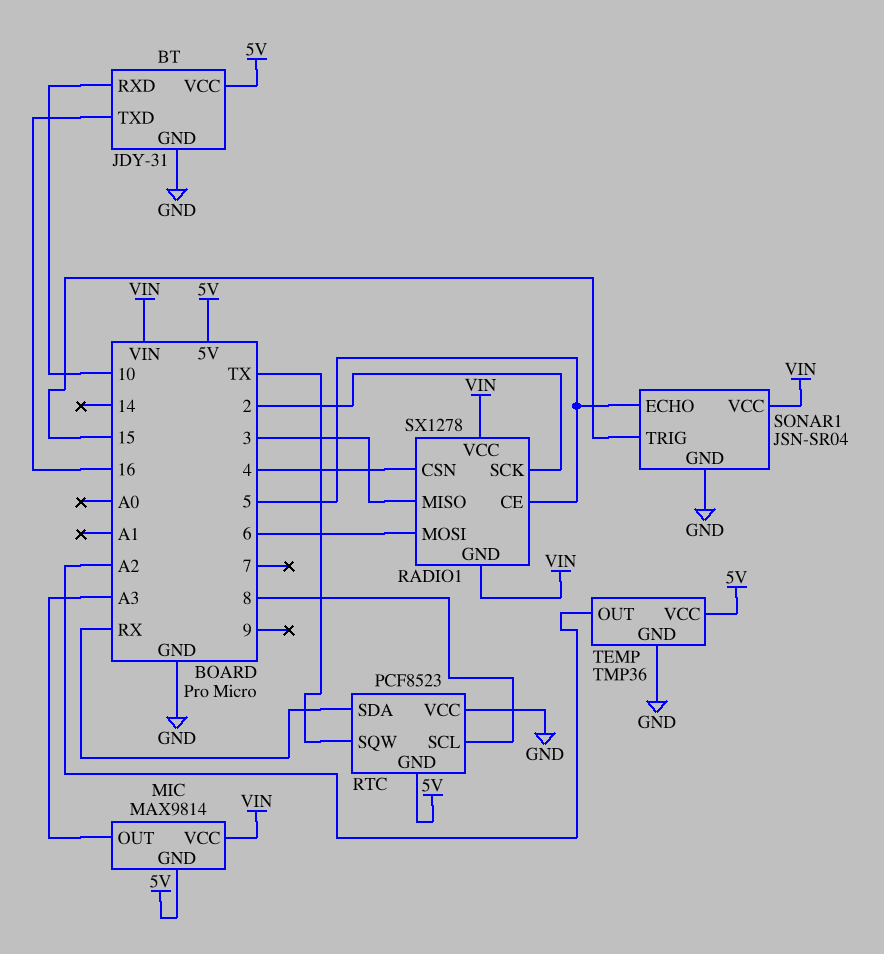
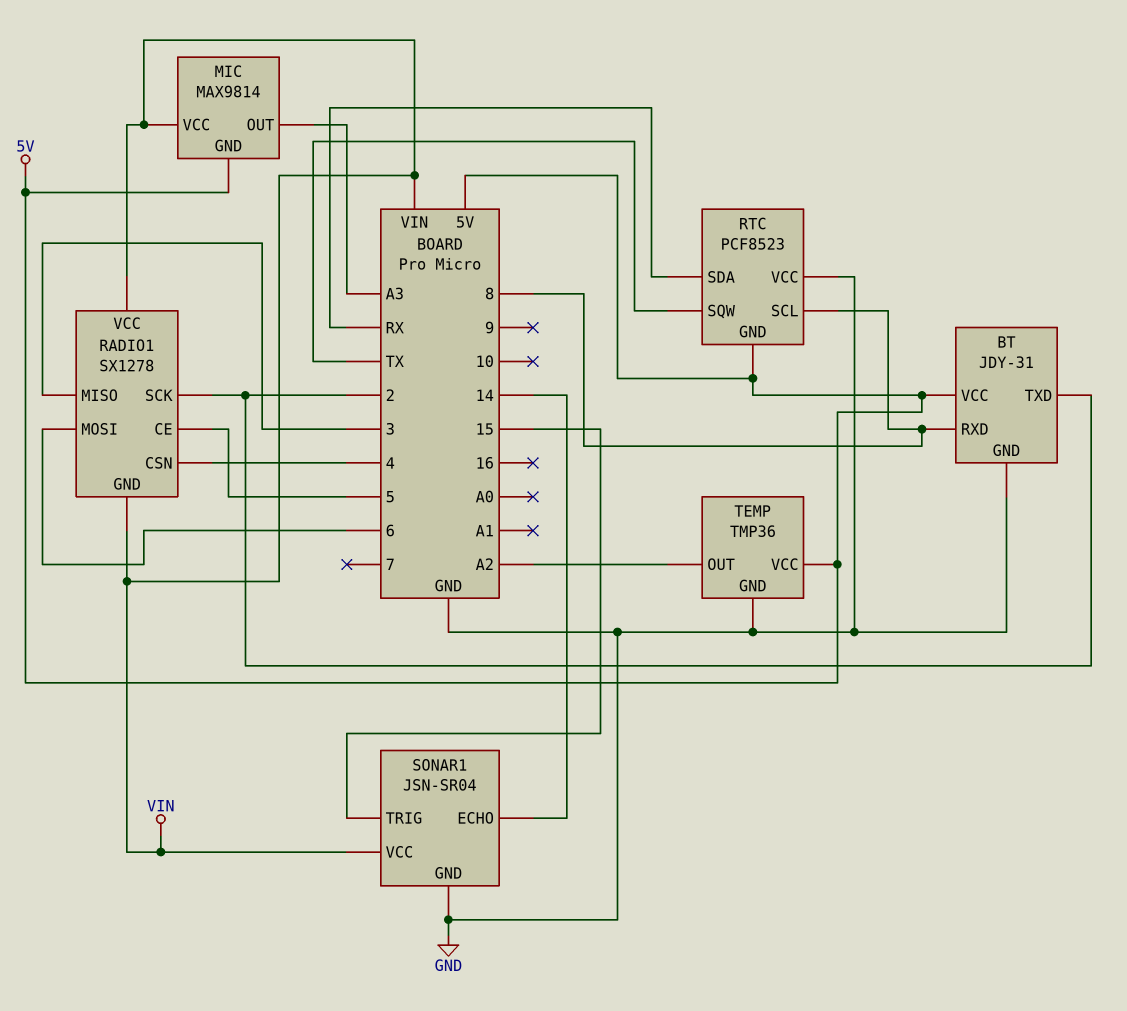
BT pin RXD: 10 -> 8
BT pin TXD: 16 -> 2
SONAR1 pin ECHO: 5 -> 14

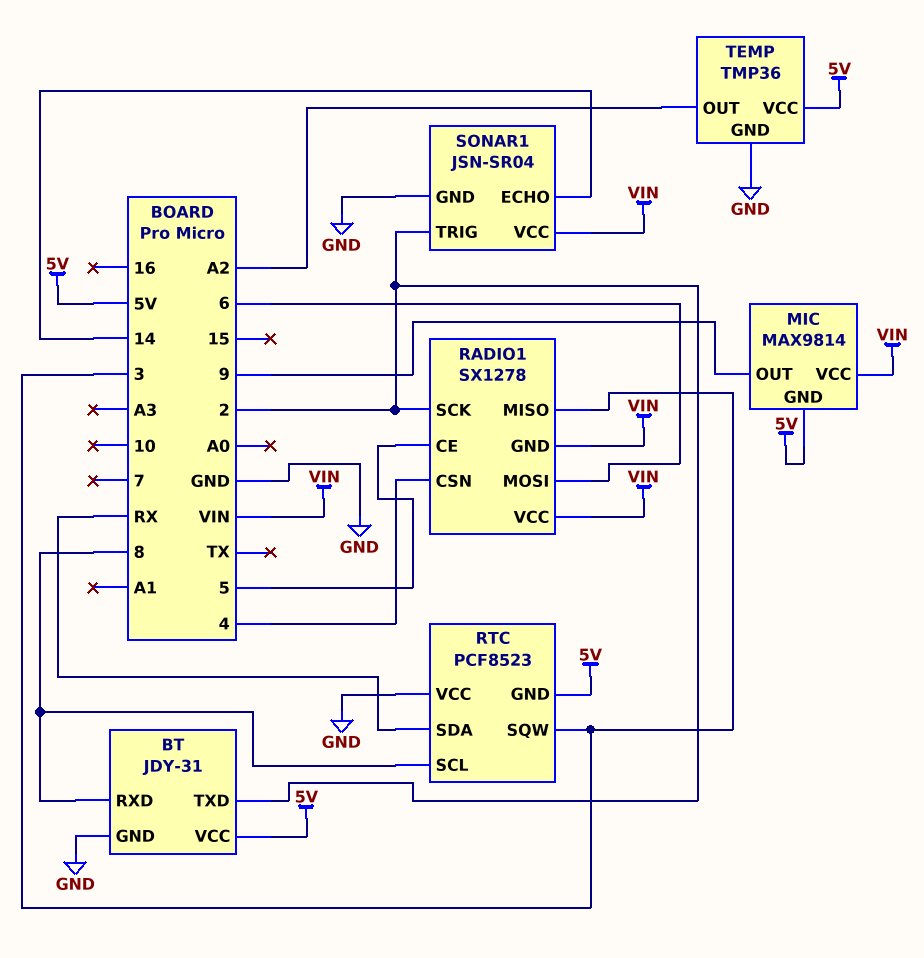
MIC pin OUT: A3 -> 9
RTC pin SQW: TX -> 3
SONAR1 pin TRIG: 15 -> 2

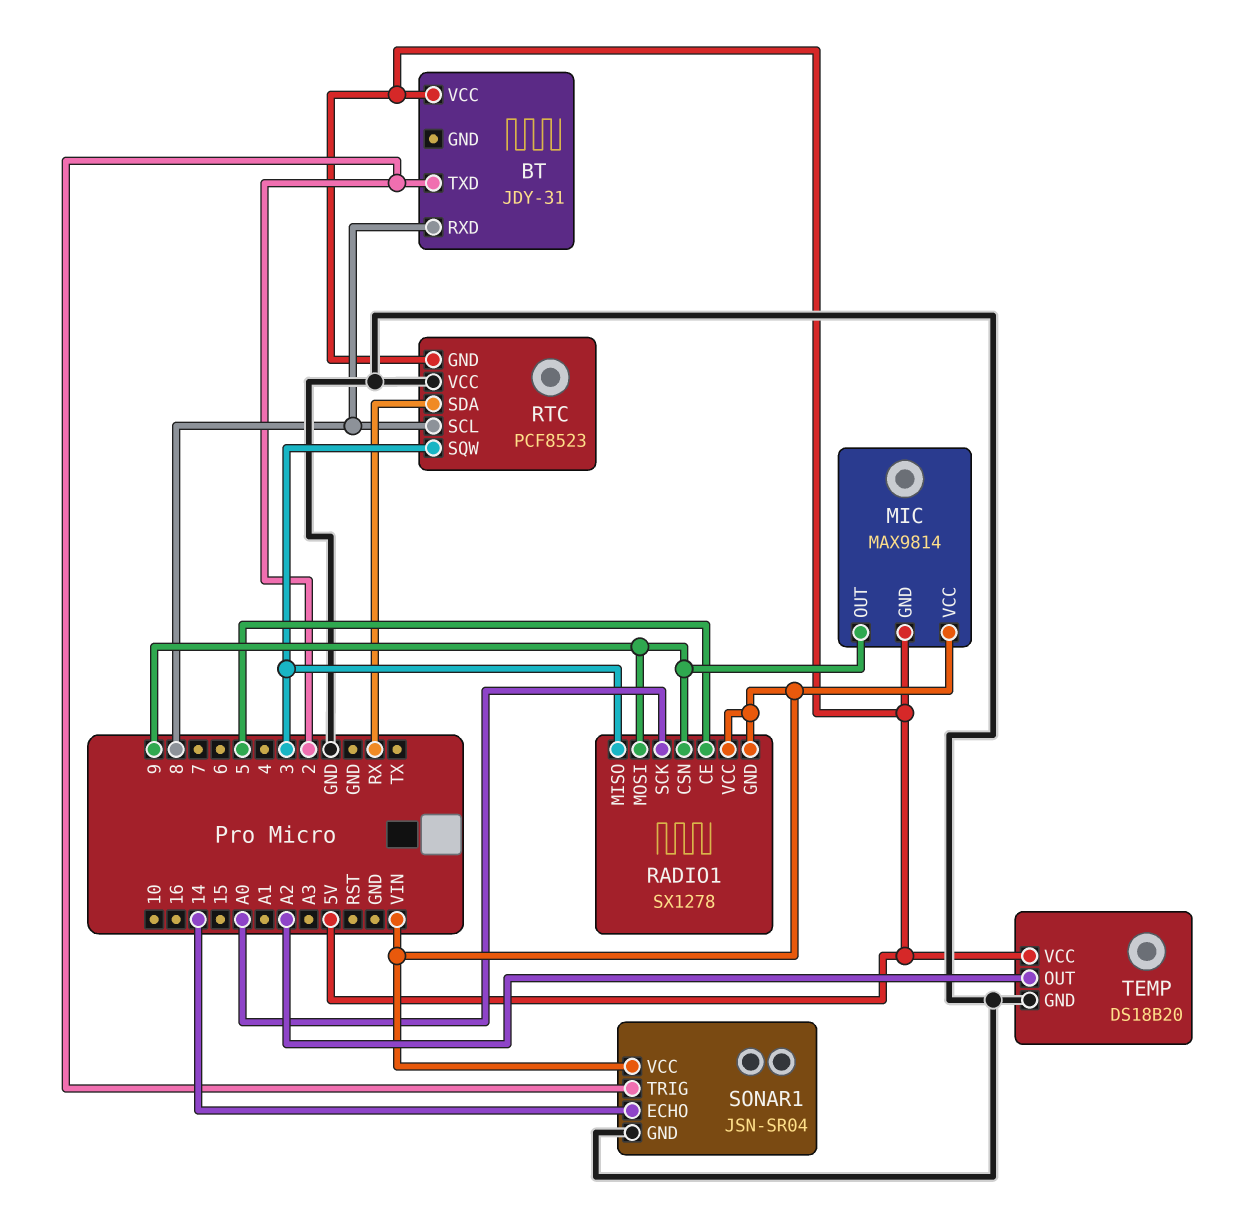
BT pin GND: GND -> none
RADIO1 pin CSN: 4 -> 9
RADIO1 pin MOSI: 6 -> 9
RADIO1 pin SCK: 2 -> A0
TEMP: TMP36 -> DS18B20

